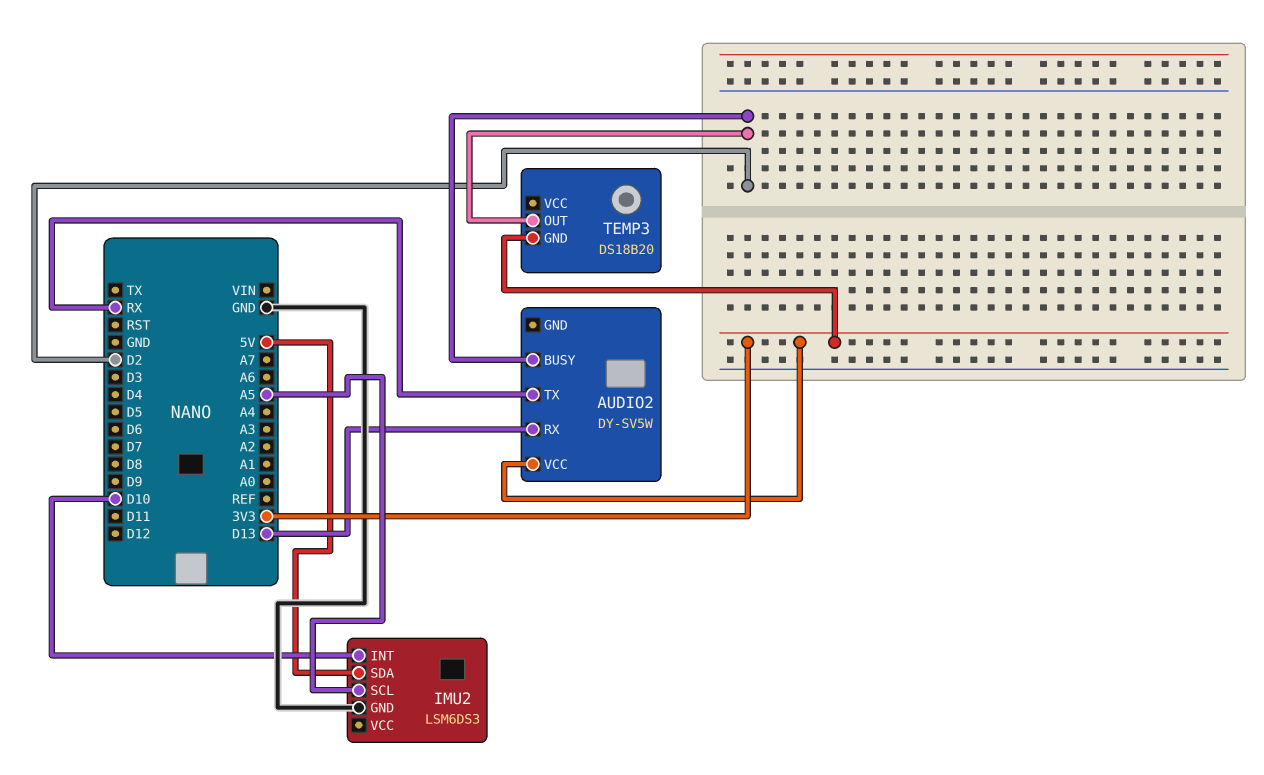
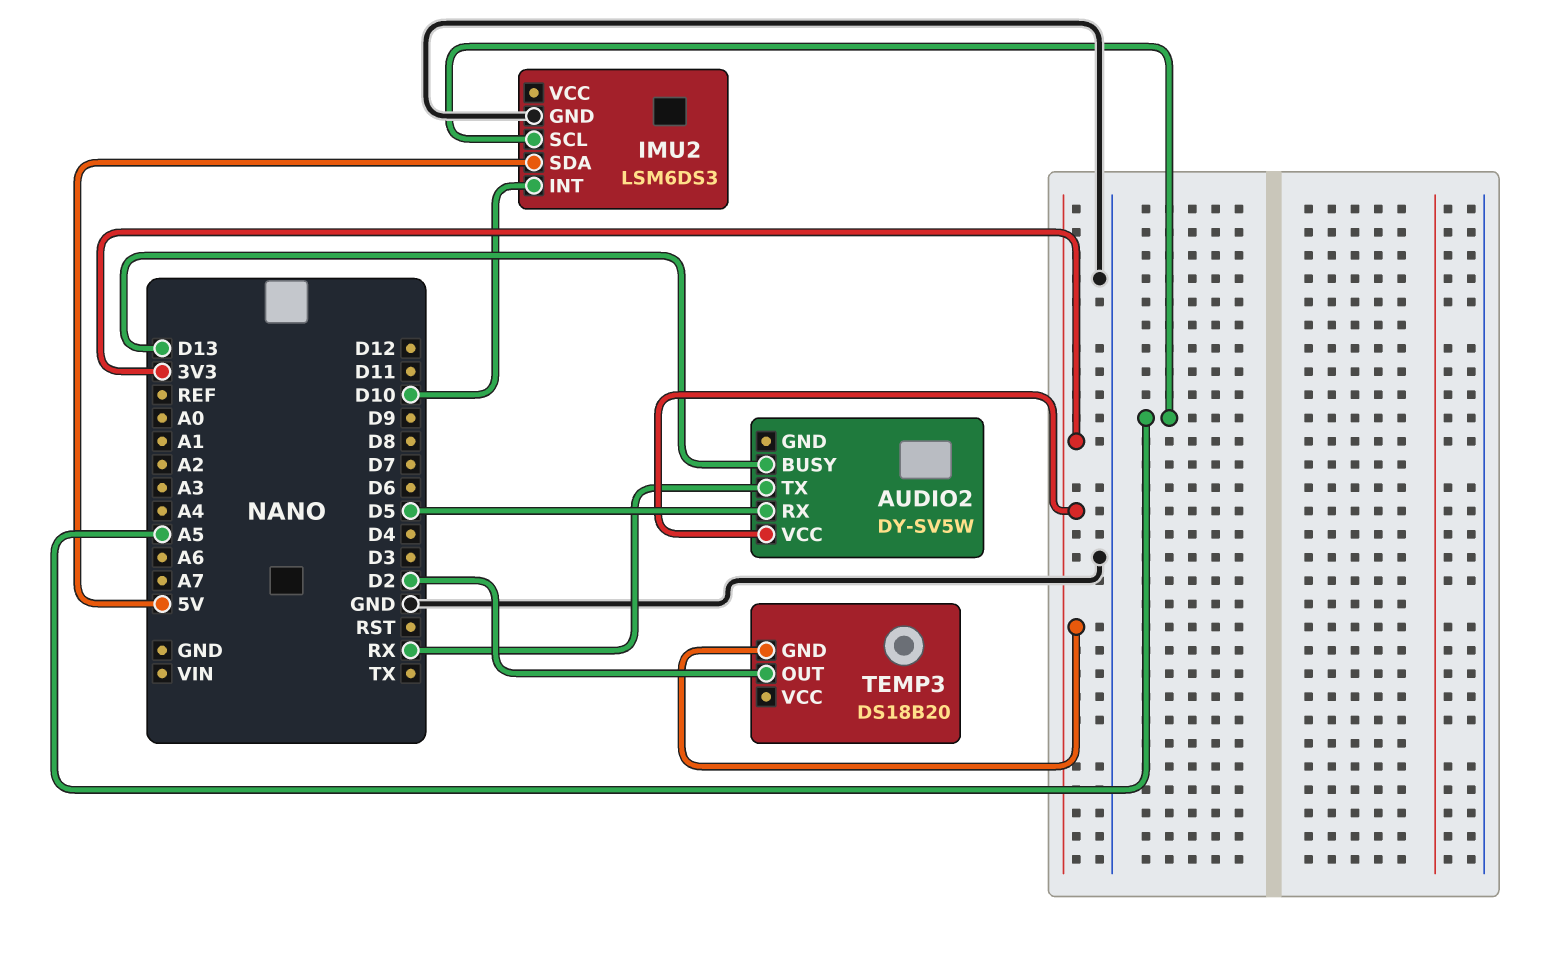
AUDIO2 pin BUSY: D2 -> D13
AUDIO2 pin RX: D13 -> D5

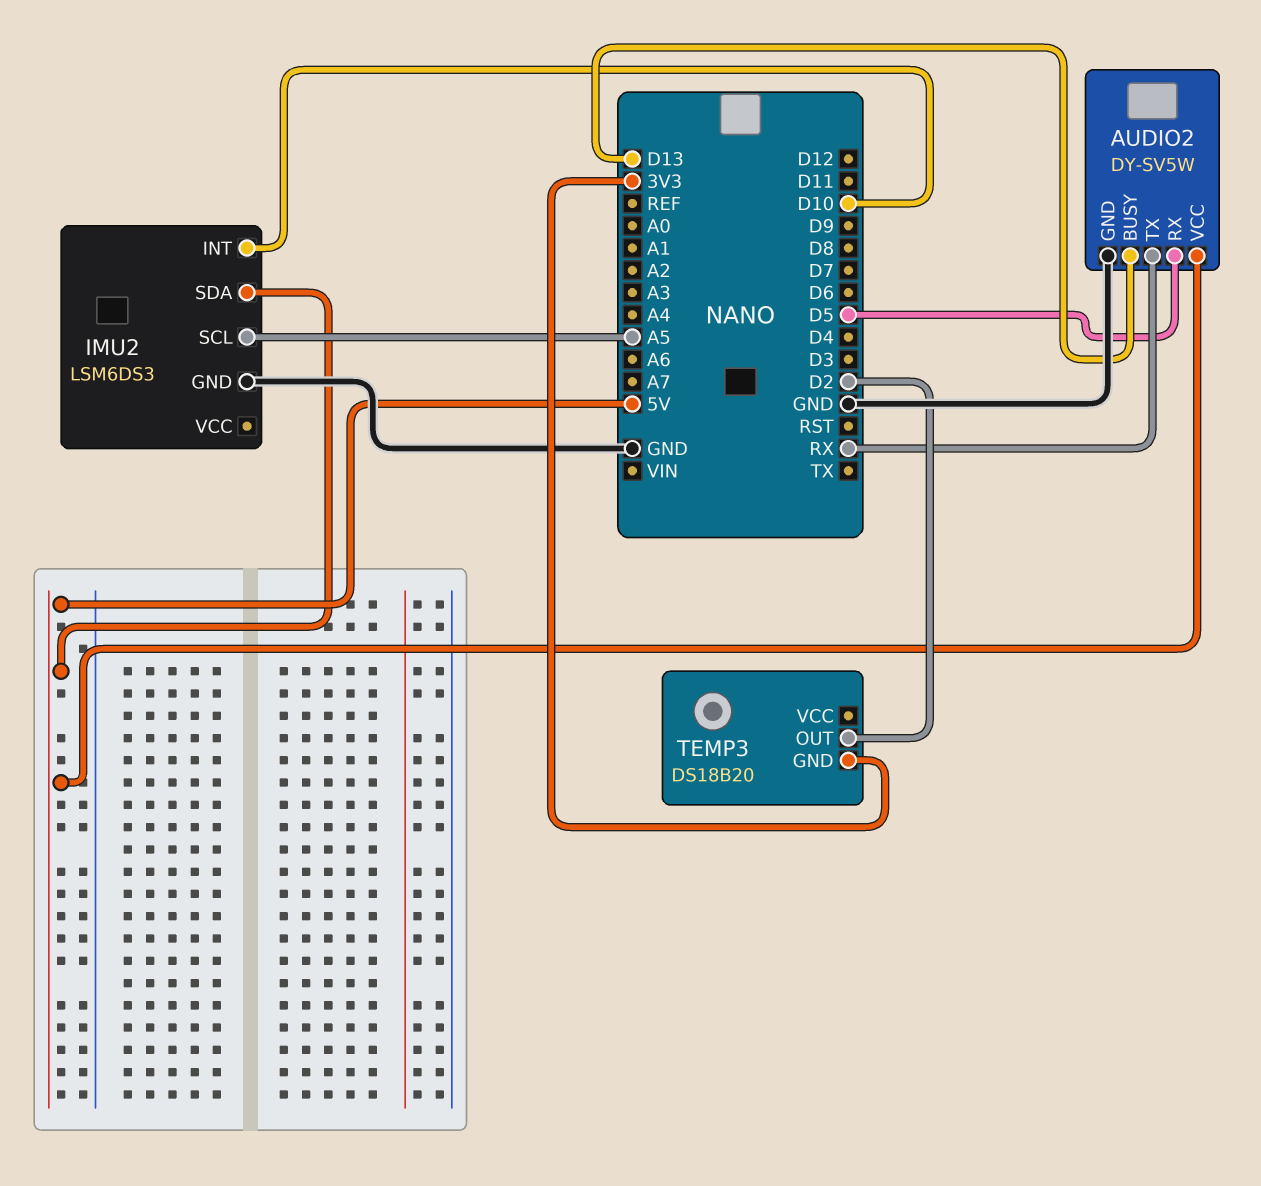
AUDIO2 pin GND: none -> GND
AUDIO2 pin VCC: 3V3 -> 5V

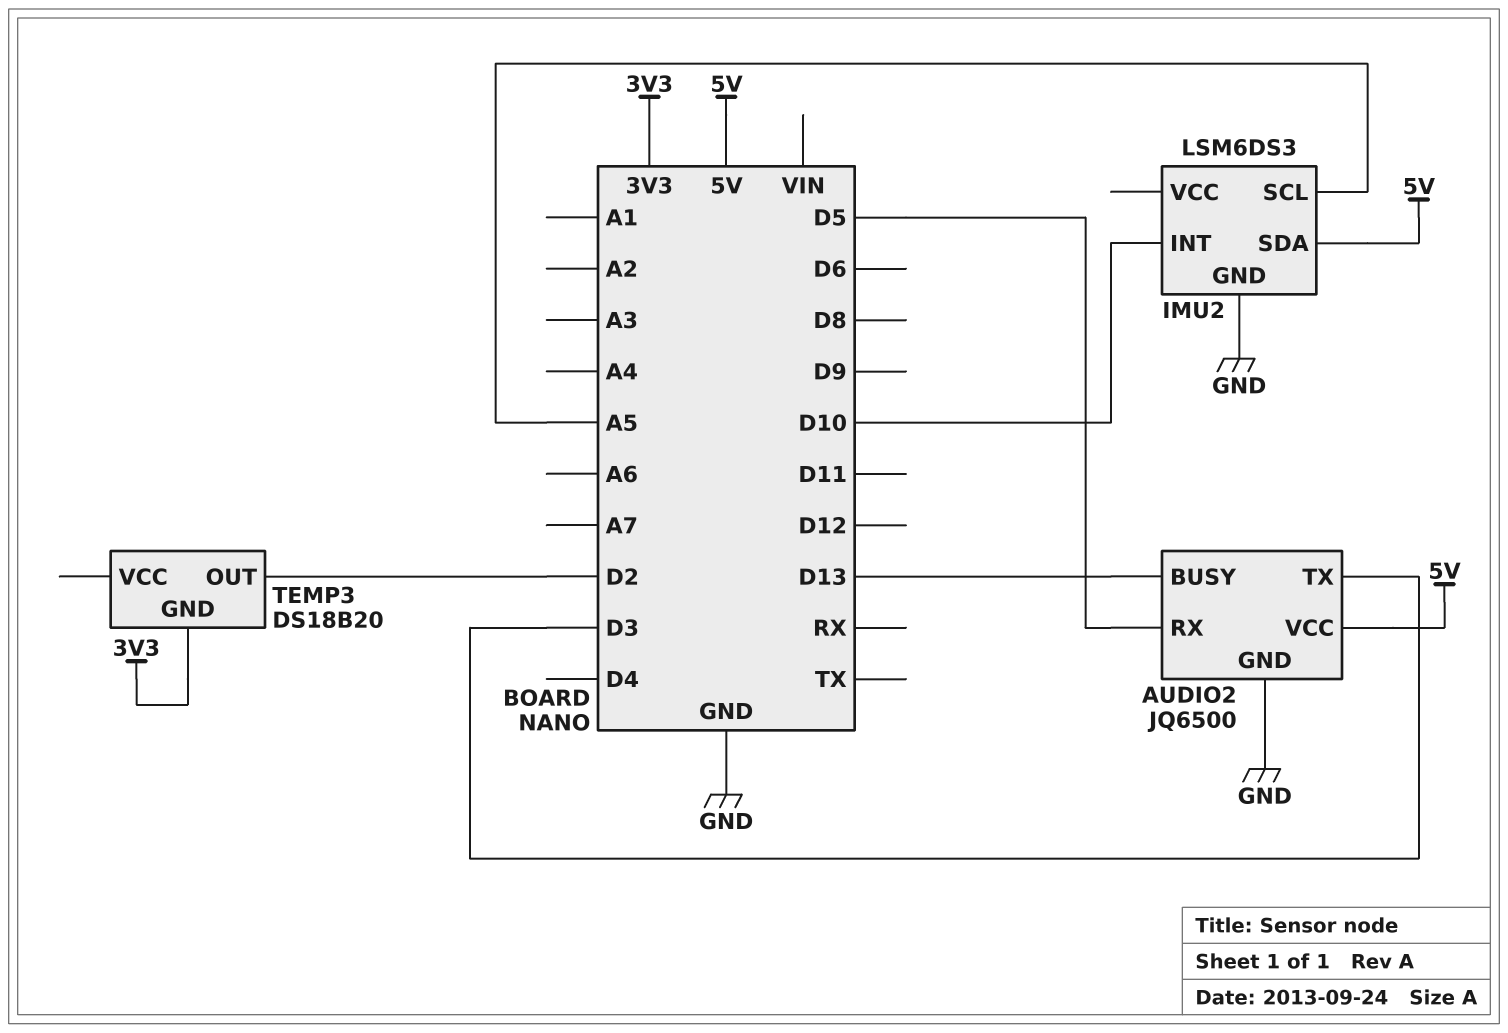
AUDIO2: DY-SV5W -> JQ6500
AUDIO2 pin TX: RX -> D3

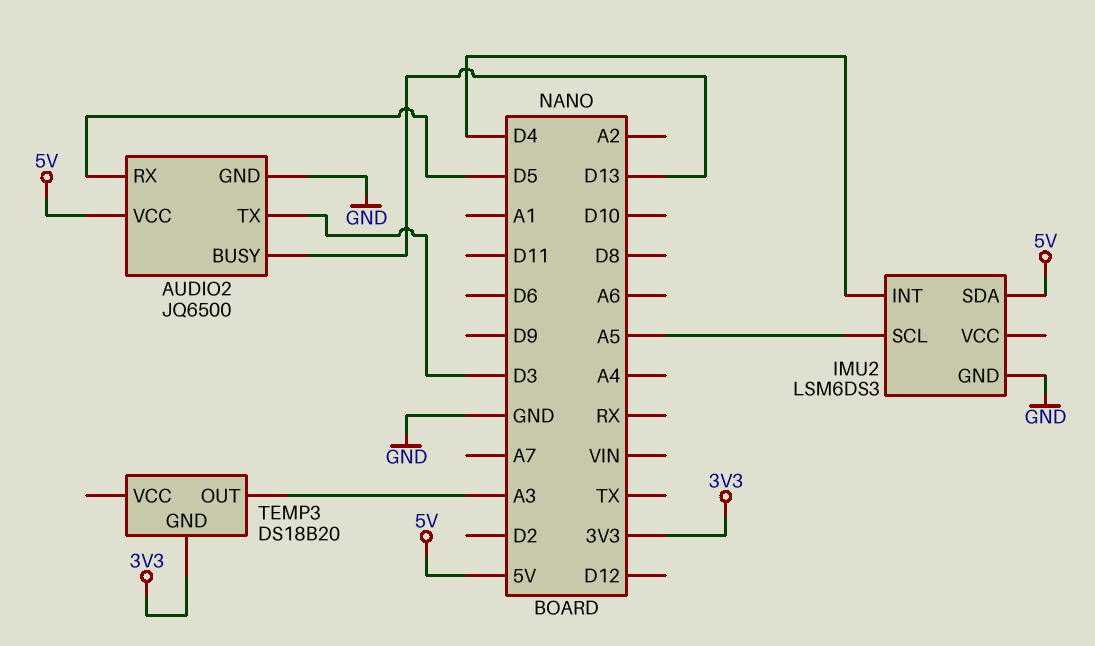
IMU2 pin INT: D10 -> D4
TEMP3 pin OUT: D2 -> A3

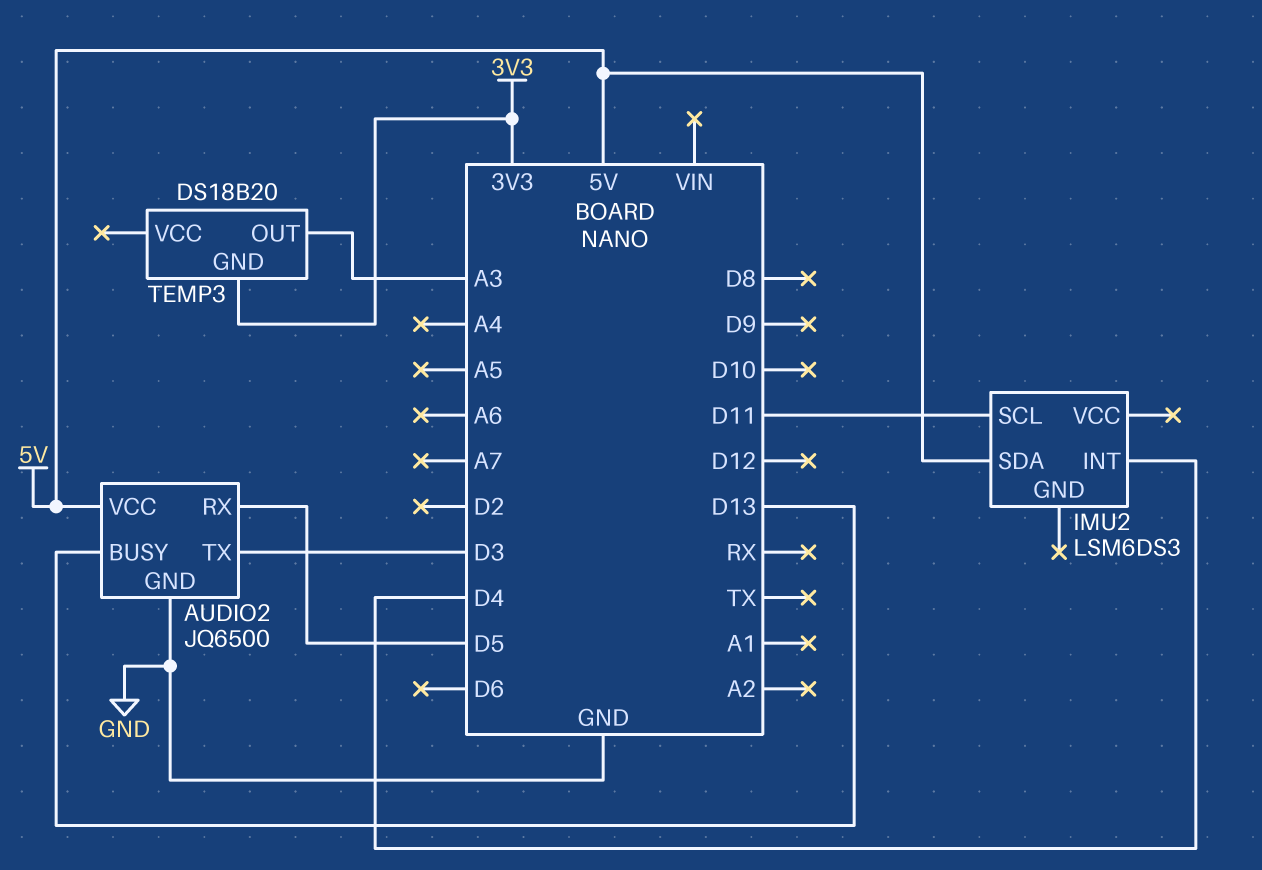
IMU2 pin GND: GND -> none
IMU2 pin SCL: A5 -> D11

